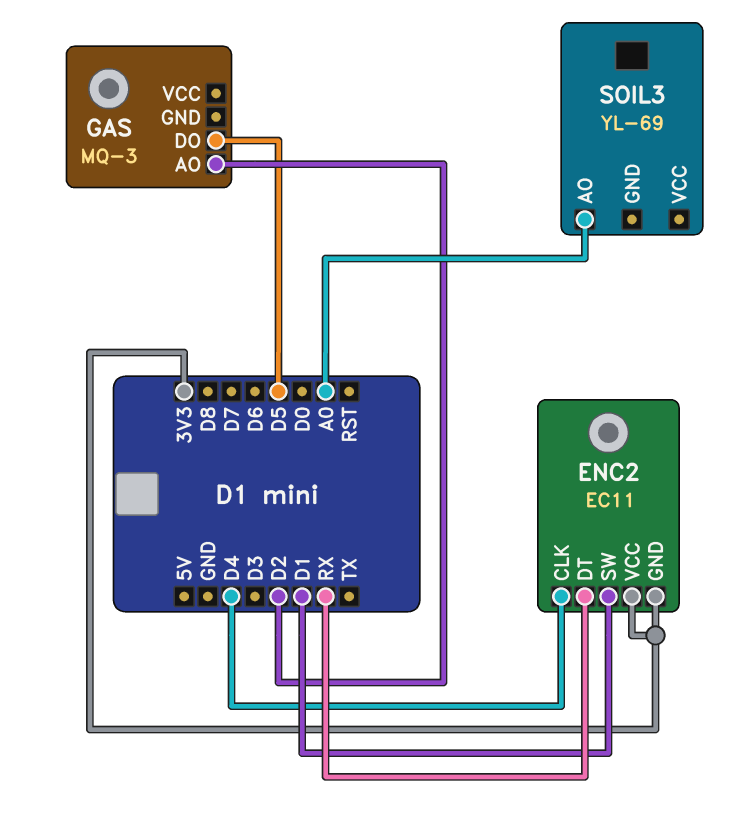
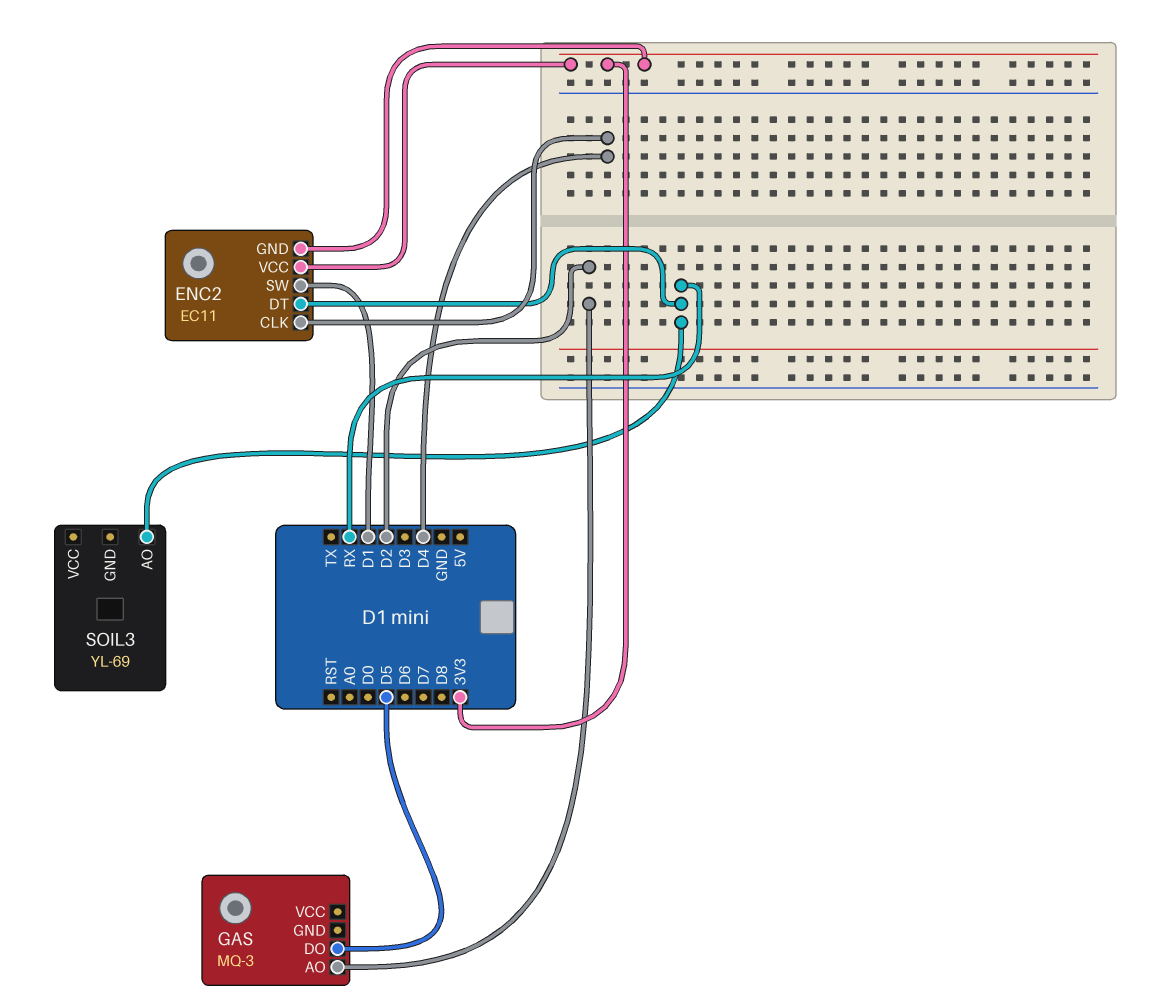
SOIL3 pin AO: A0 -> RX

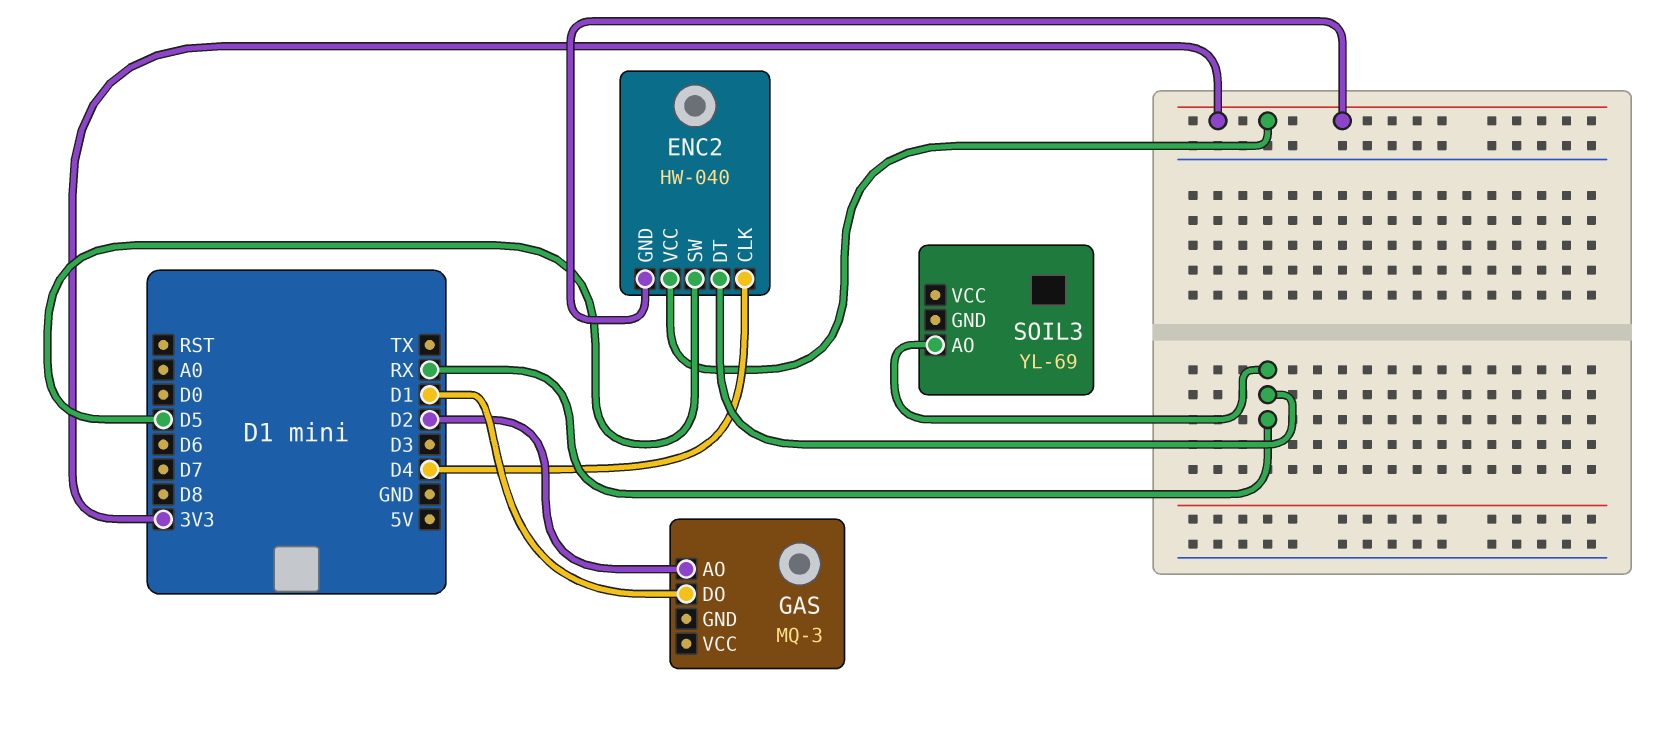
ENC2: EC11 -> HW-040
ENC2 pin SW: D1 -> D5
GAS pin DO: D5 -> D1

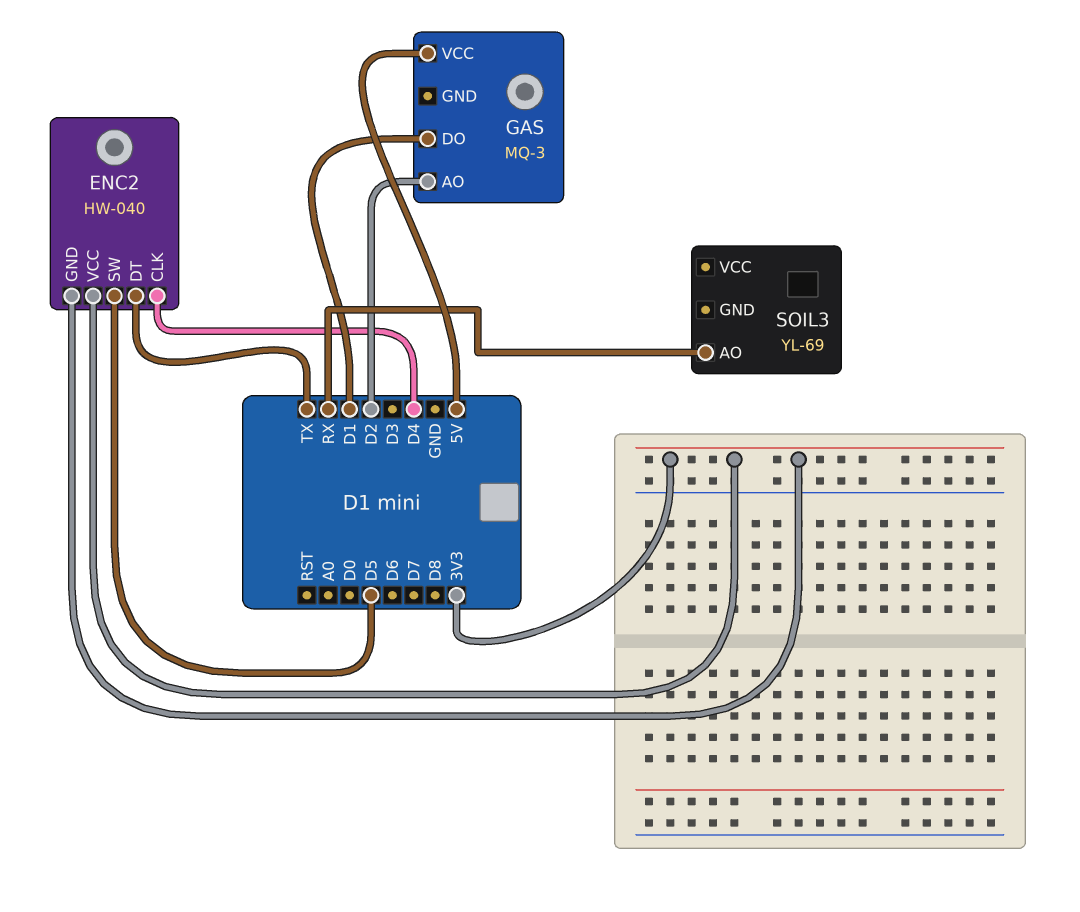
ENC2 pin DT: RX -> TX
GAS pin VCC: none -> 5V

